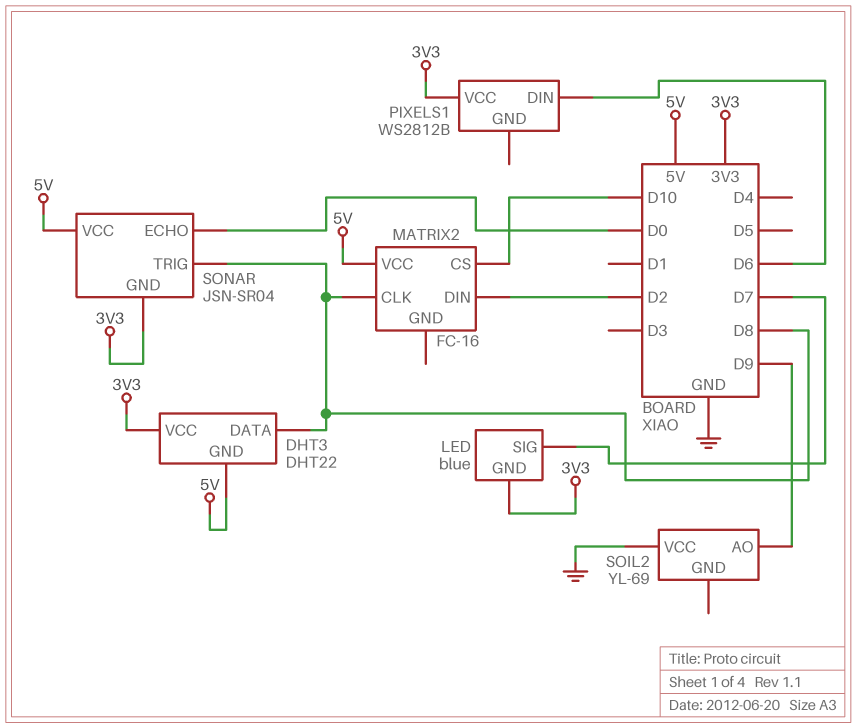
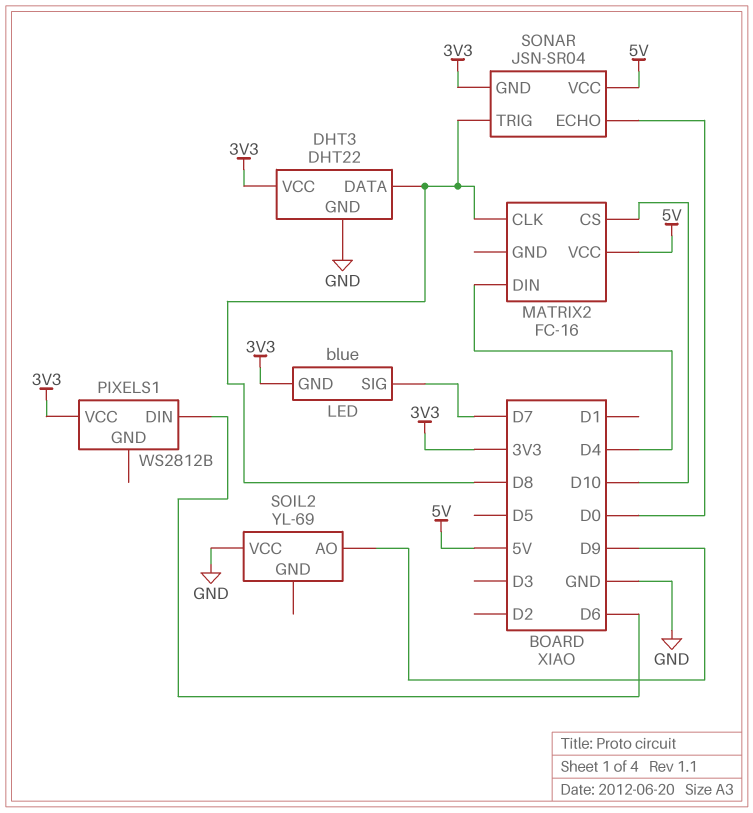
DHT3 pin GND: 5V -> GND
MATRIX2 pin DIN: D2 -> D4

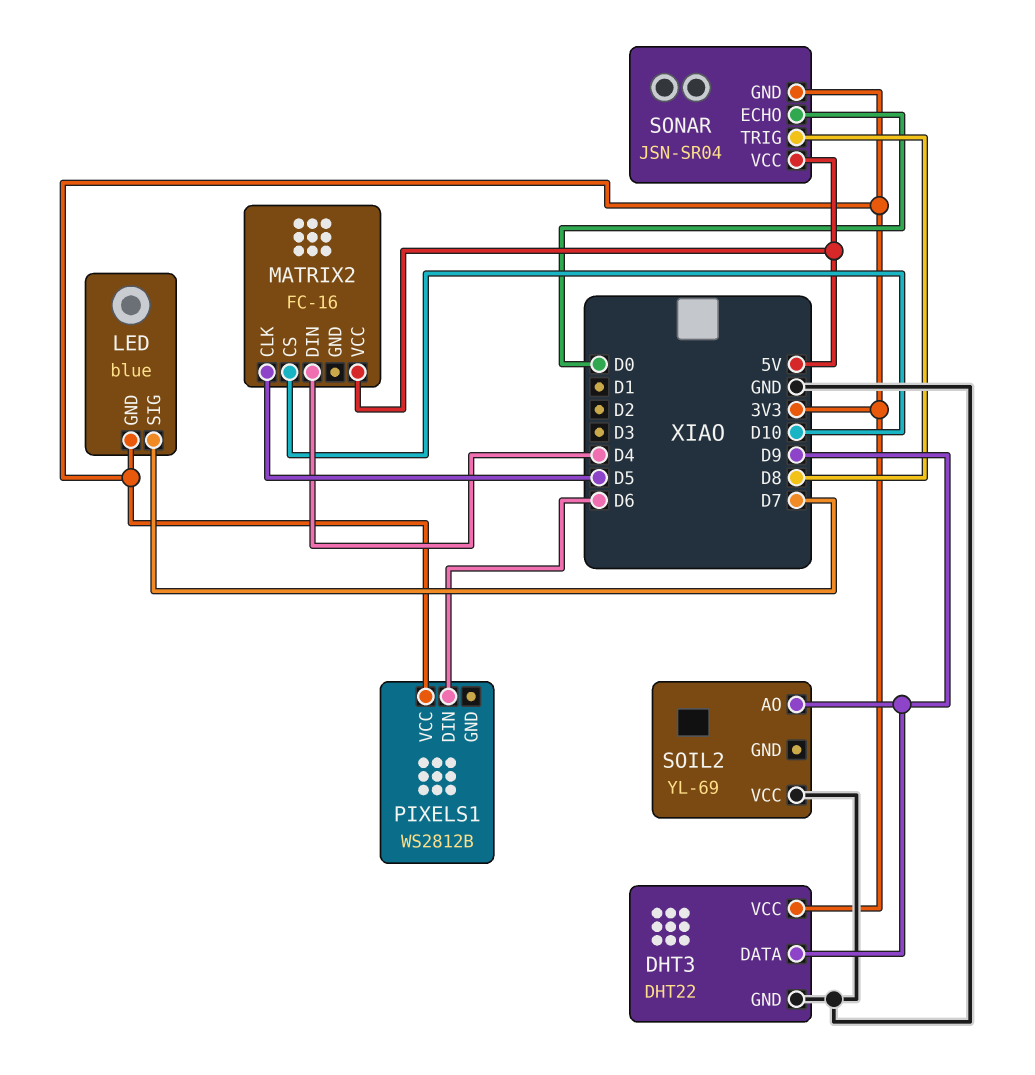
DHT3 pin DATA: D8 -> D9
MATRIX2 pin CLK: D8 -> D5

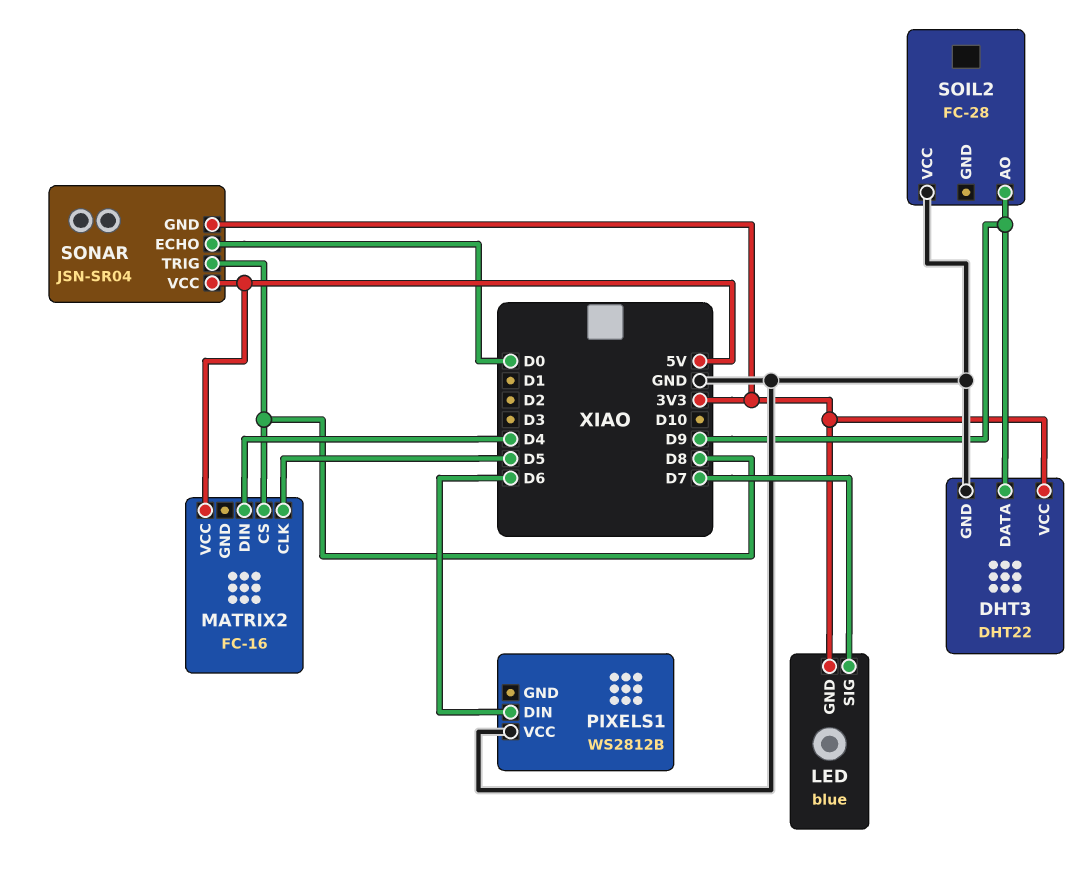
MATRIX2 pin CS: D10 -> D8
PIXELS1 pin VCC: 3V3 -> GND
SOIL2: YL-69 -> FC-28

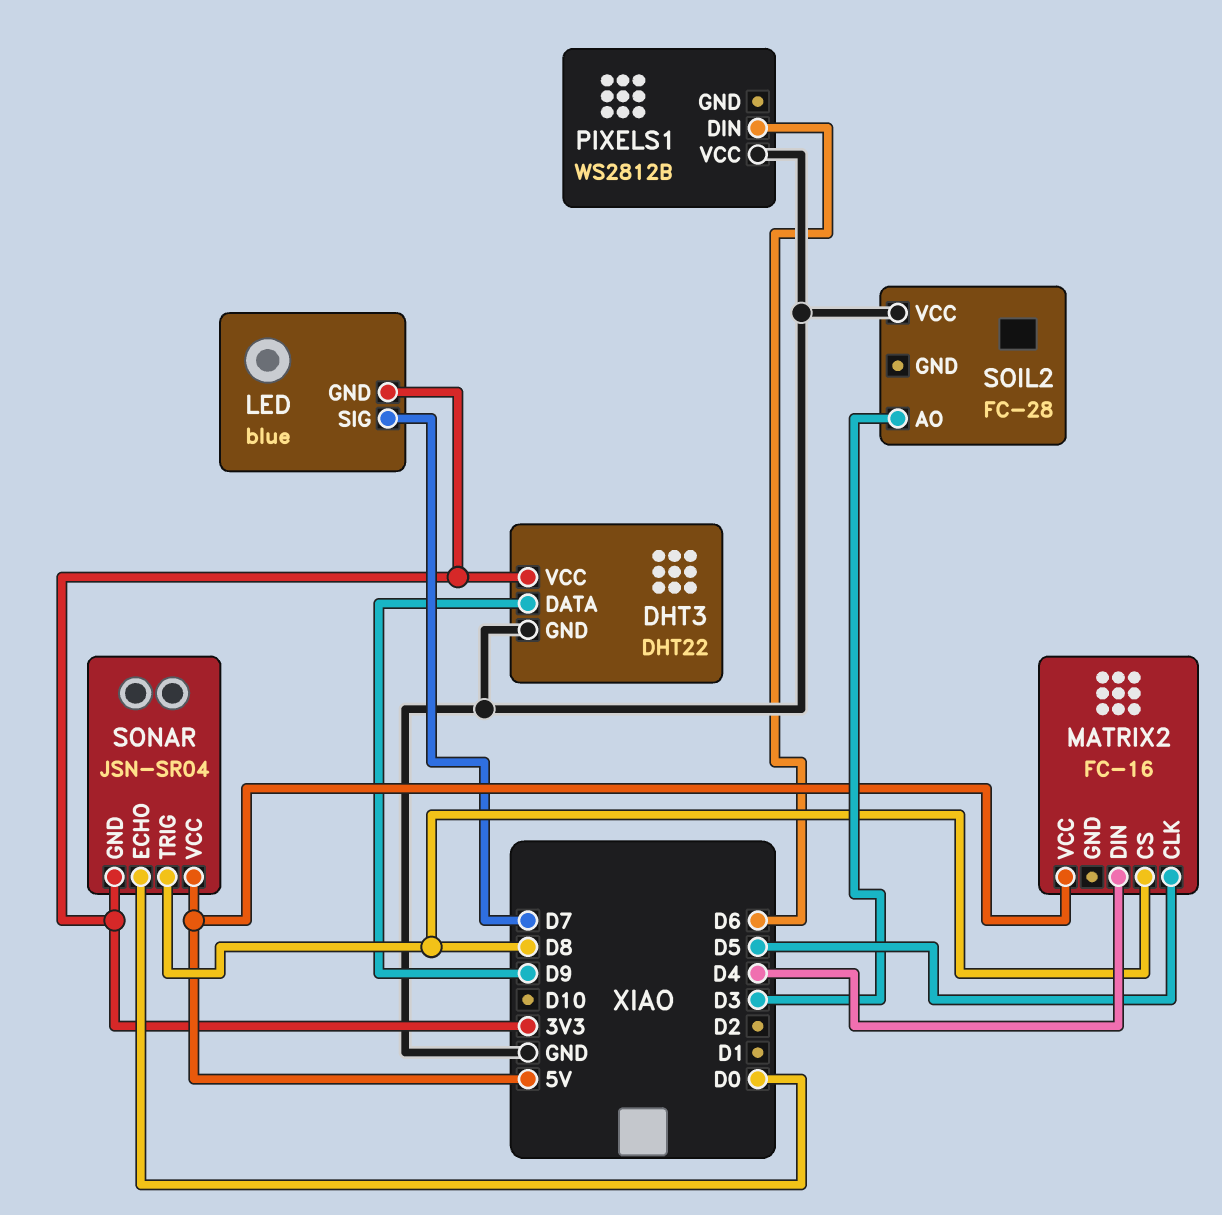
SOIL2 pin AO: D9 -> D3

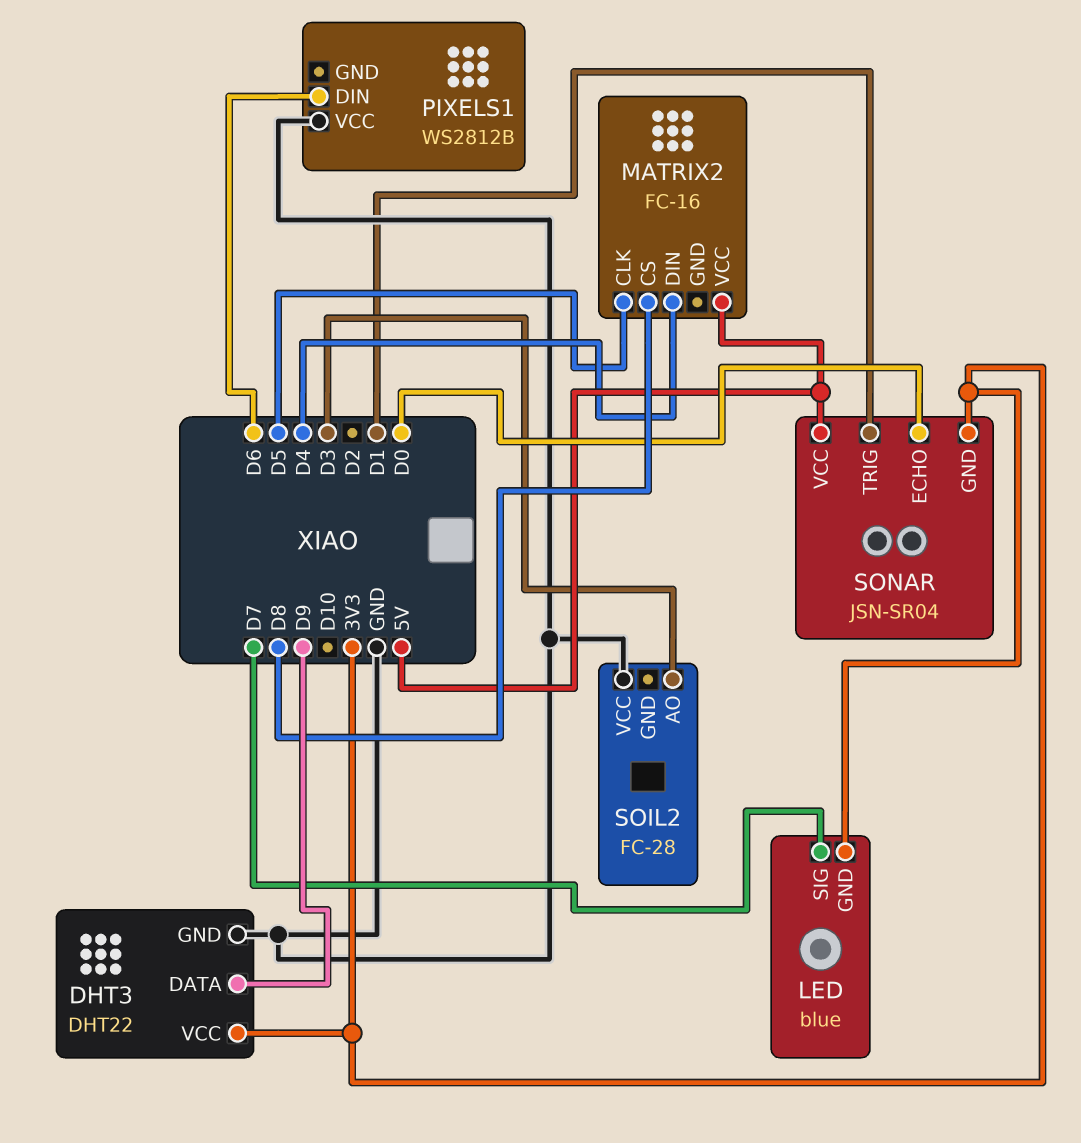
SONAR pin TRIG: D8 -> D1

